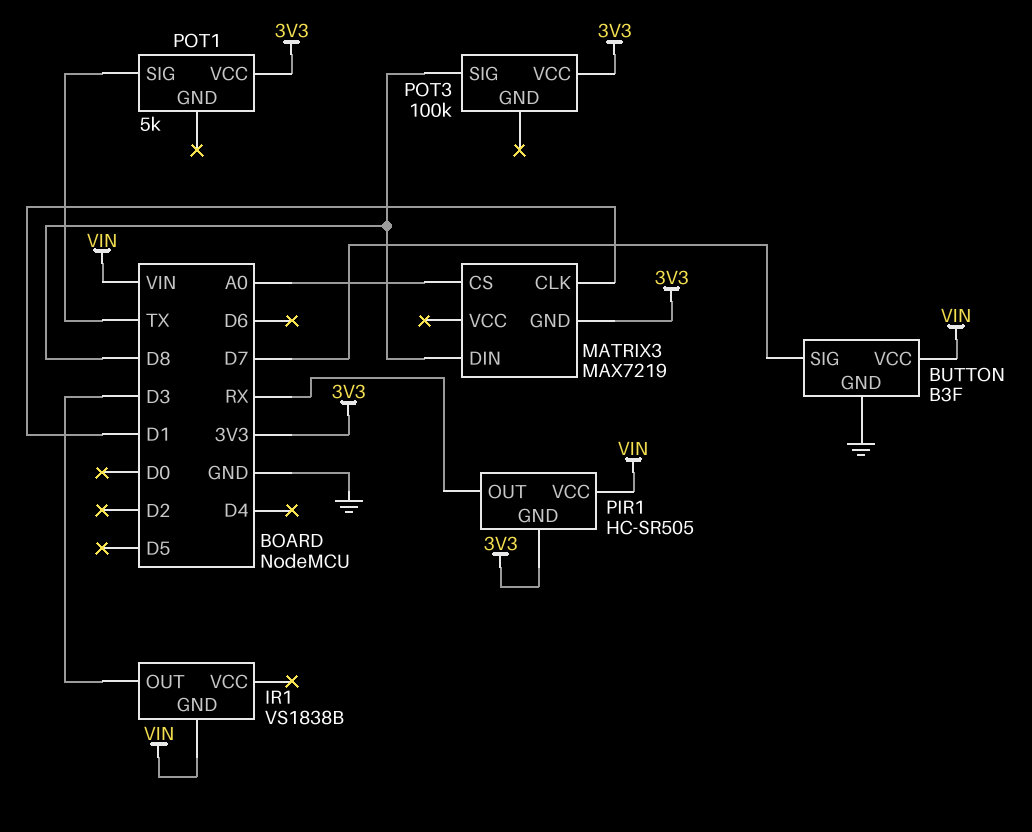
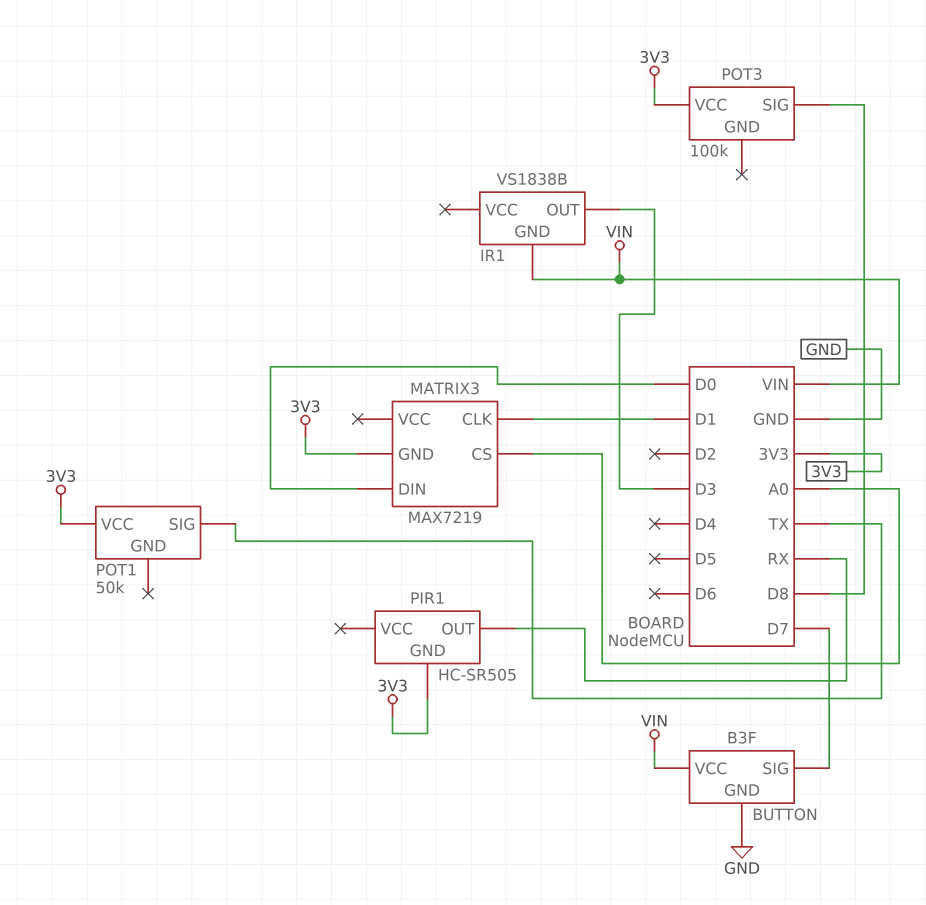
MATRIX3 pin DIN: D8 -> D0
PIR1 pin VCC: VIN -> none
POT1: 5k -> 50k

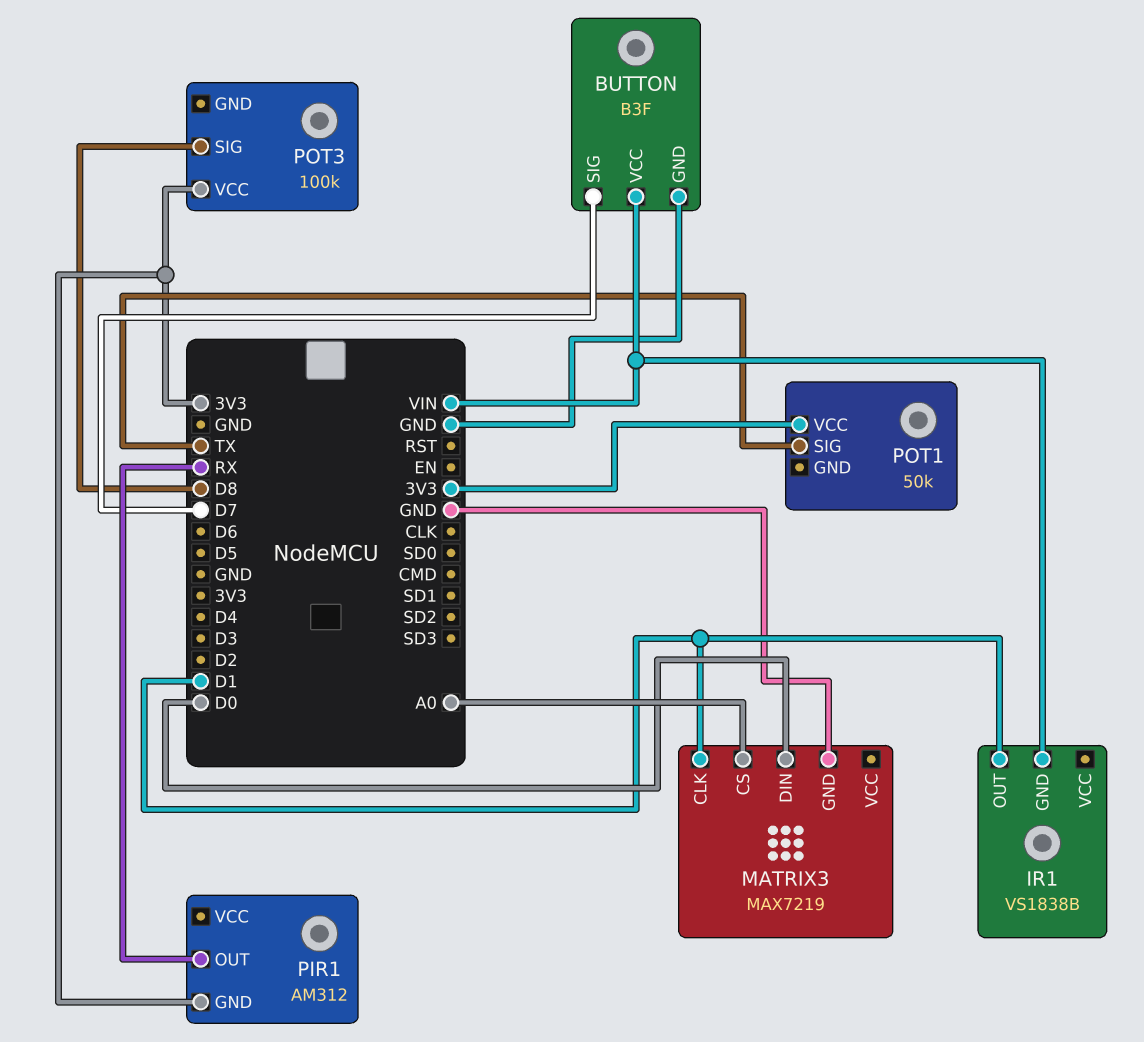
IR1 pin OUT: D3 -> D1
MATRIX3 pin GND: 3V3 -> GND
PIR1: HC-SR505 -> AM312

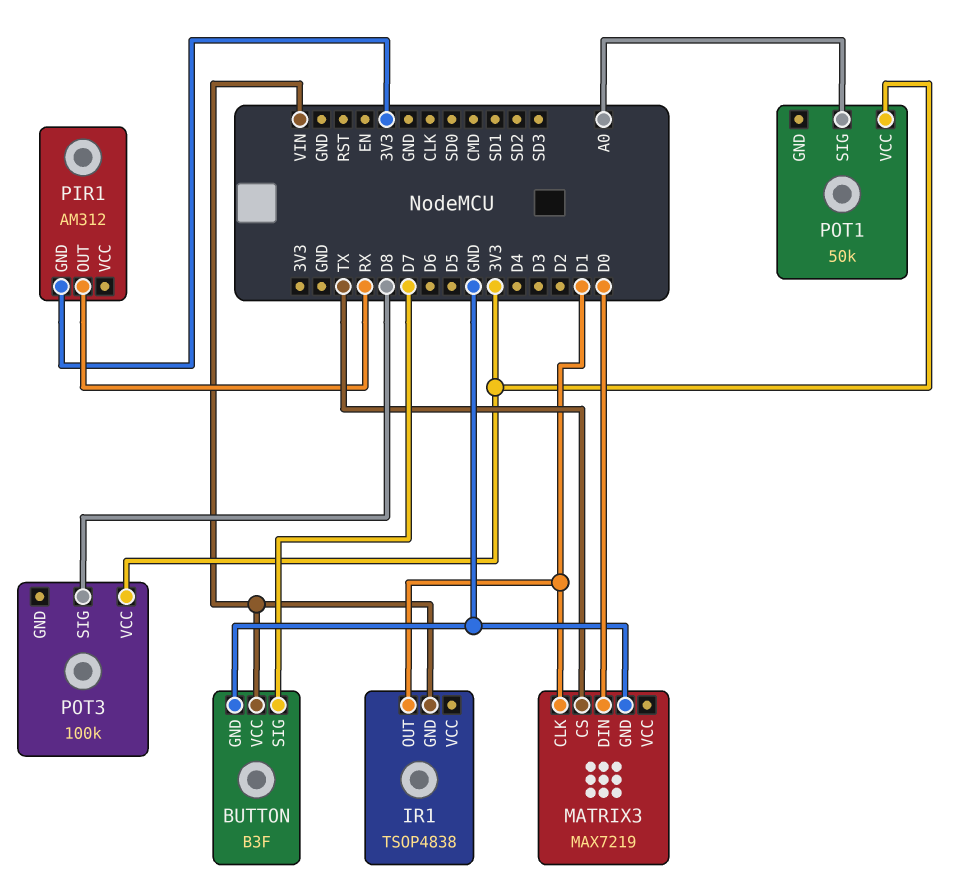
IR1: VS1838B -> TSOP4838
MATRIX3 pin CS: A0 -> TX
POT1 pin SIG: TX -> A0

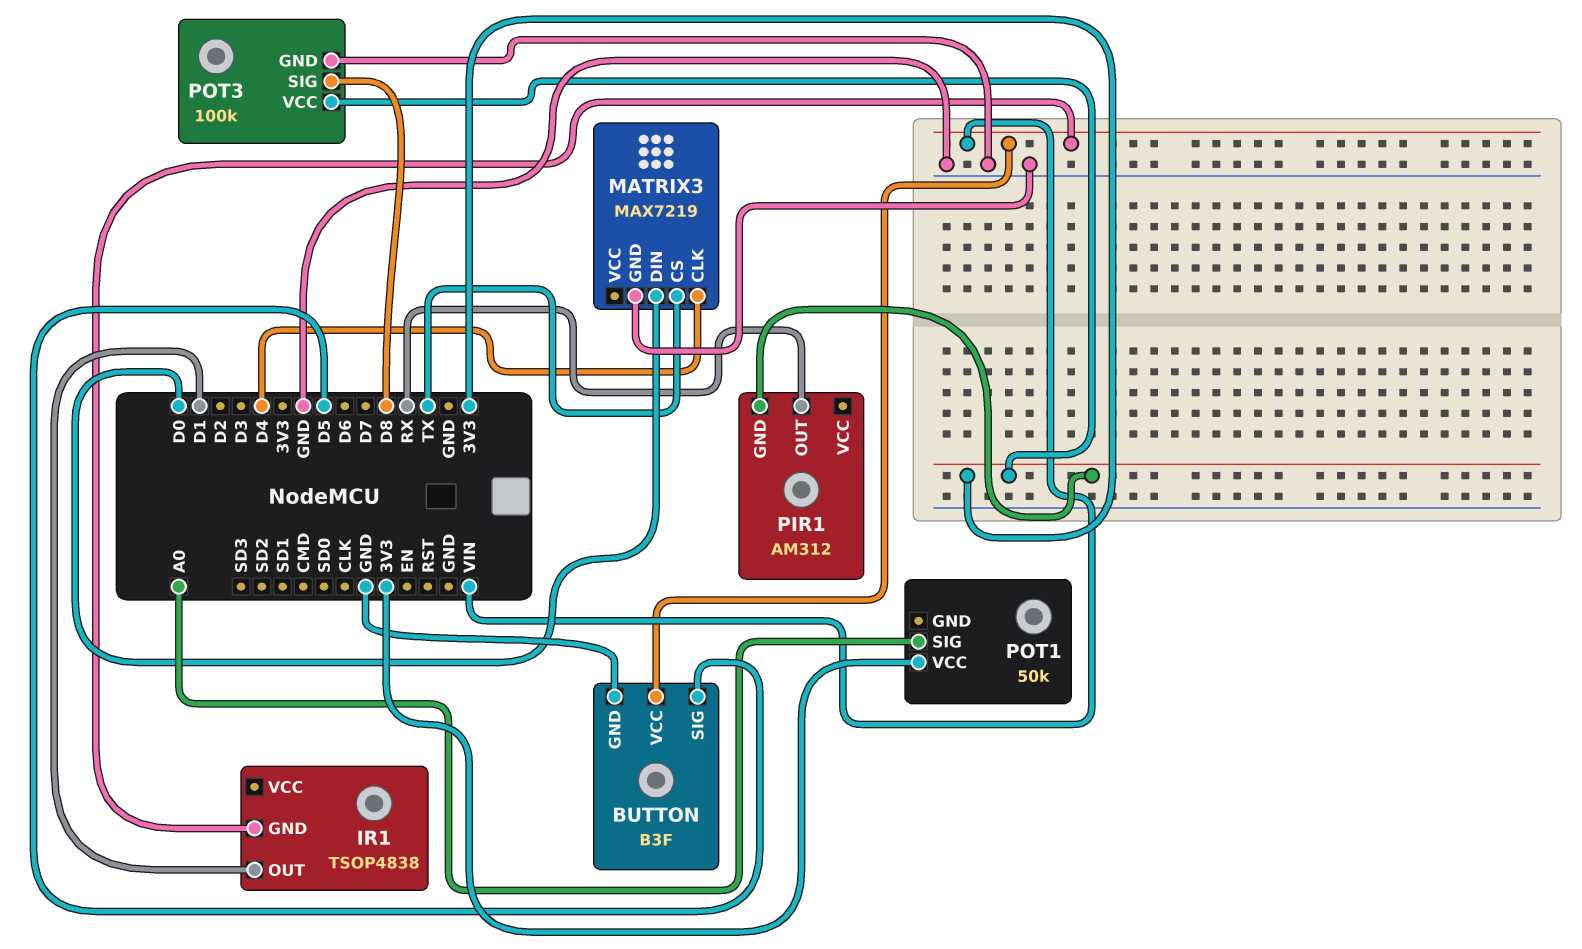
BUTTON pin SIG: D7 -> D5
MATRIX3 pin CLK: D1 -> D4
POT3 pin GND: none -> GND

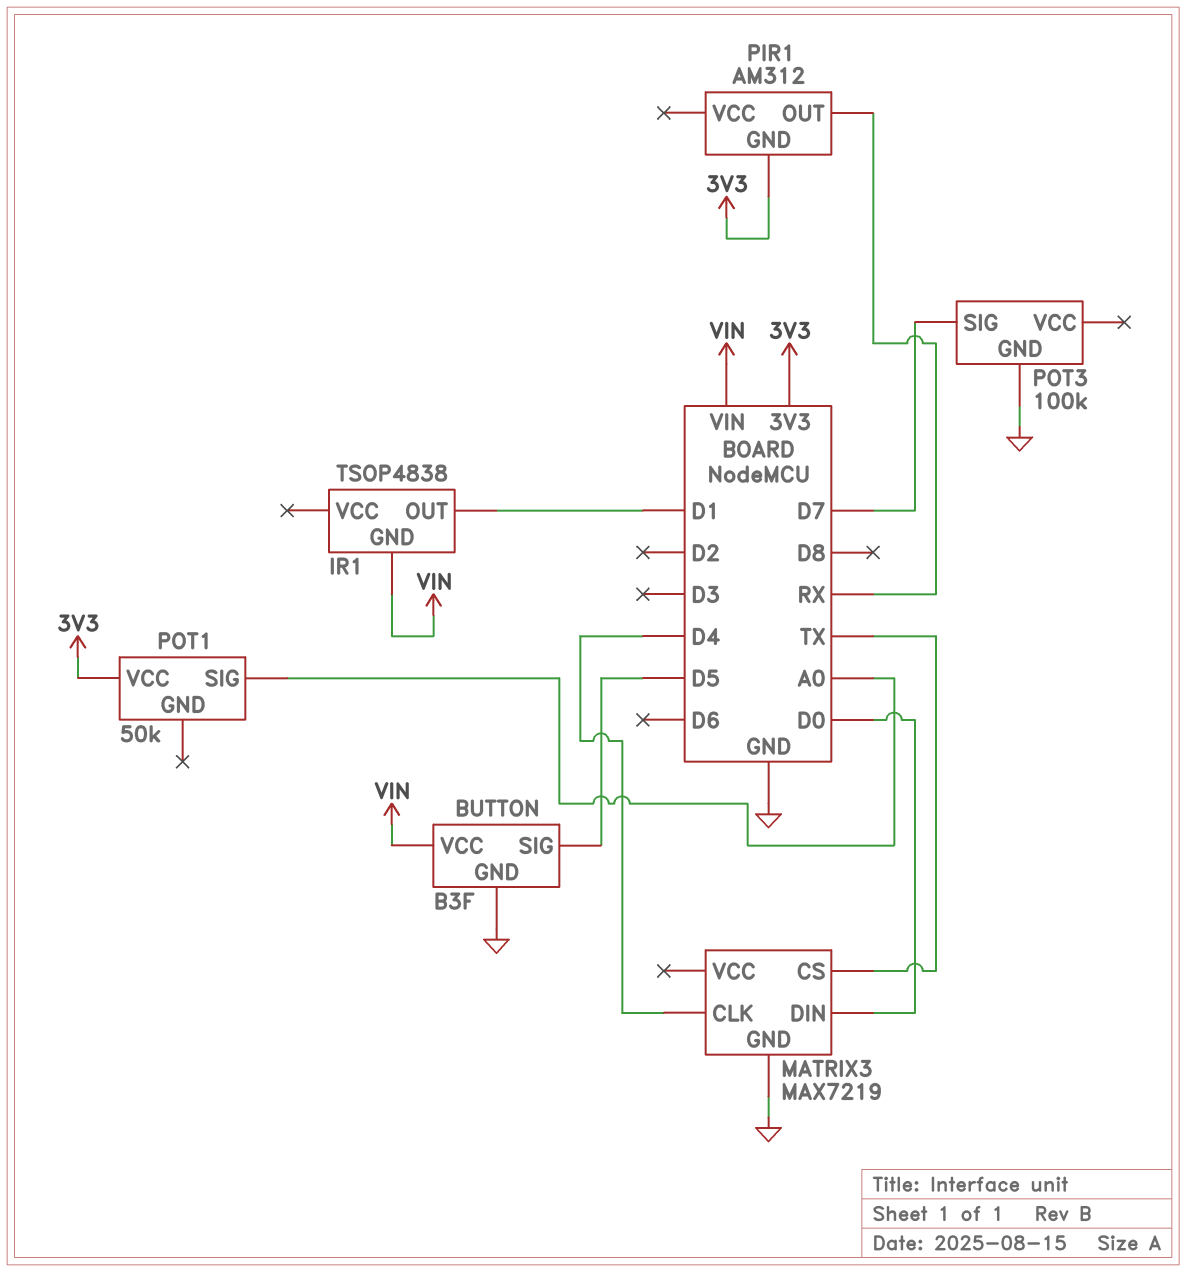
POT3 pin SIG: D8 -> D7
POT3 pin VCC: 3V3 -> none

